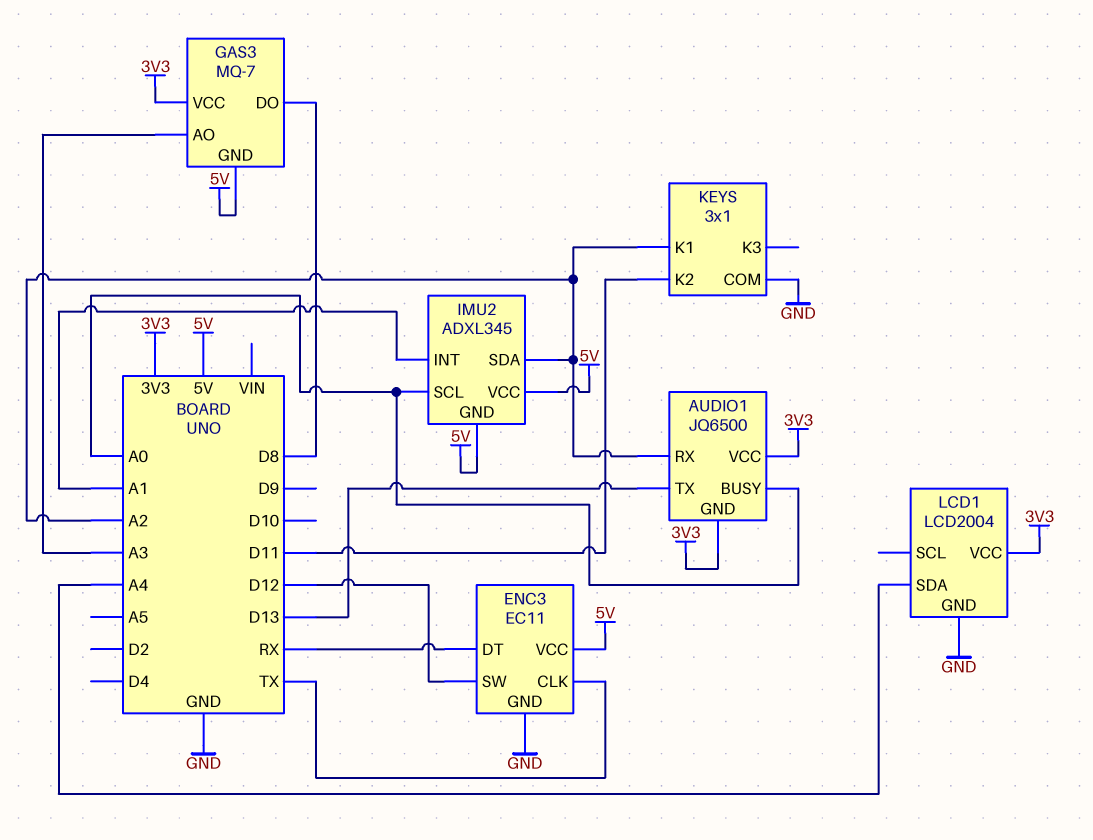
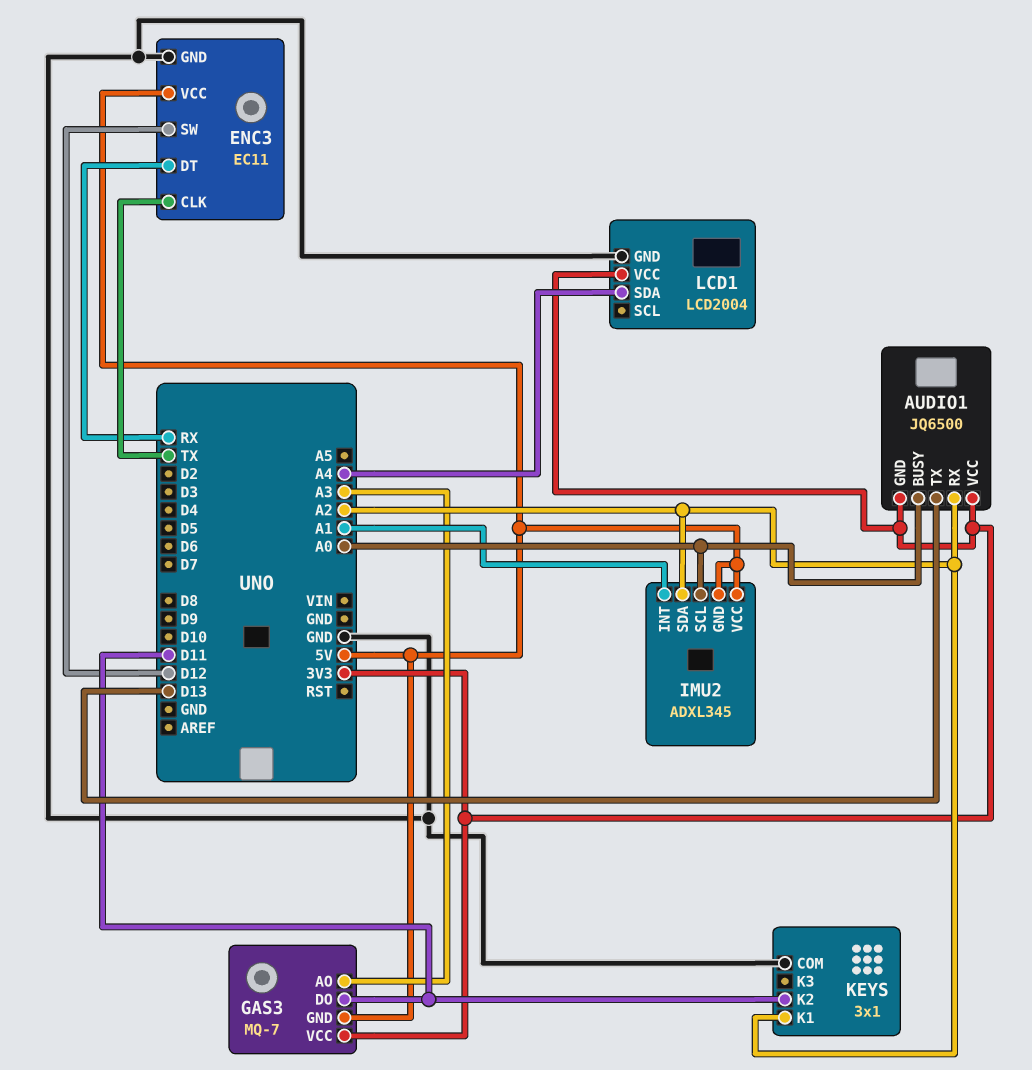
GAS3 pin DO: D8 -> D11

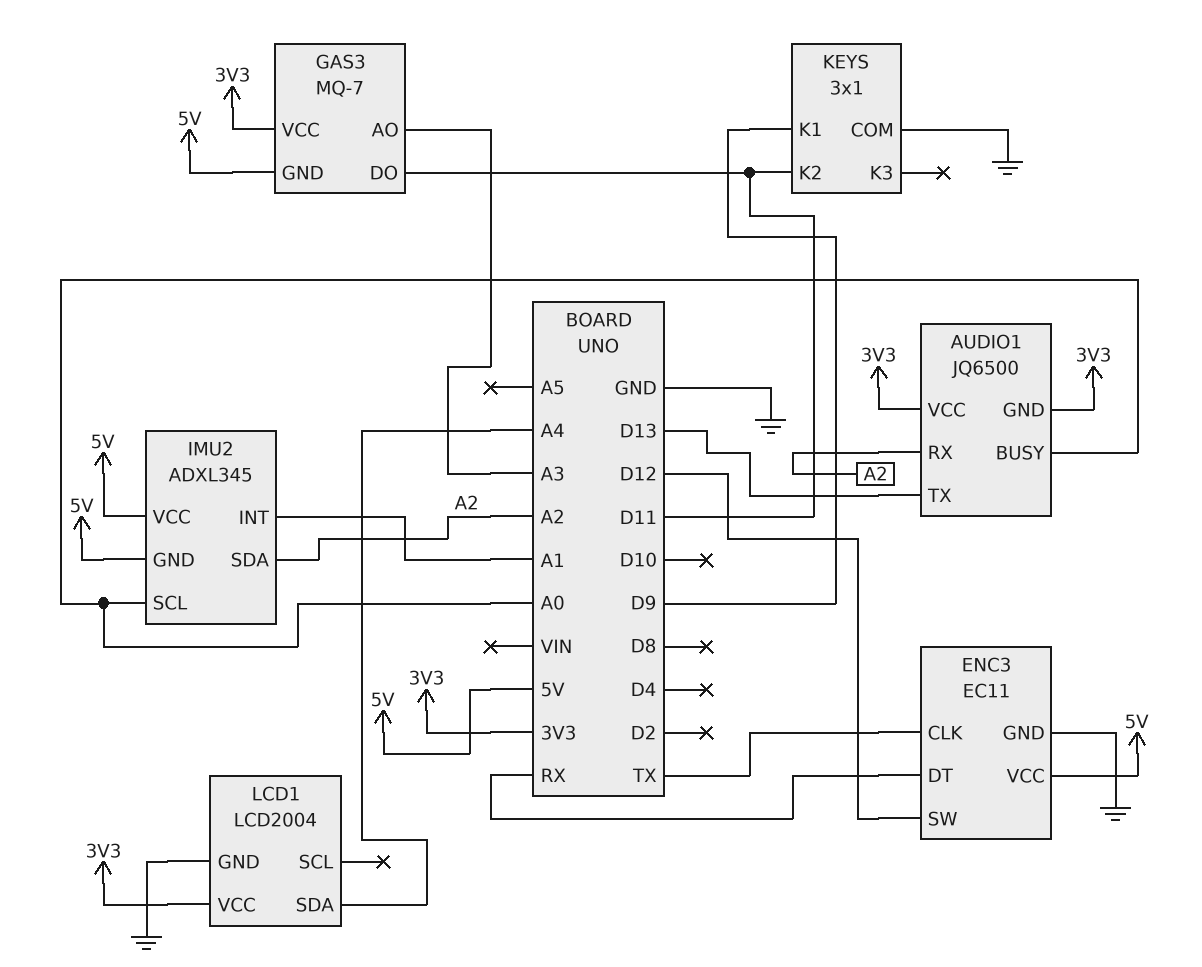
KEYS pin K1: A2 -> D9

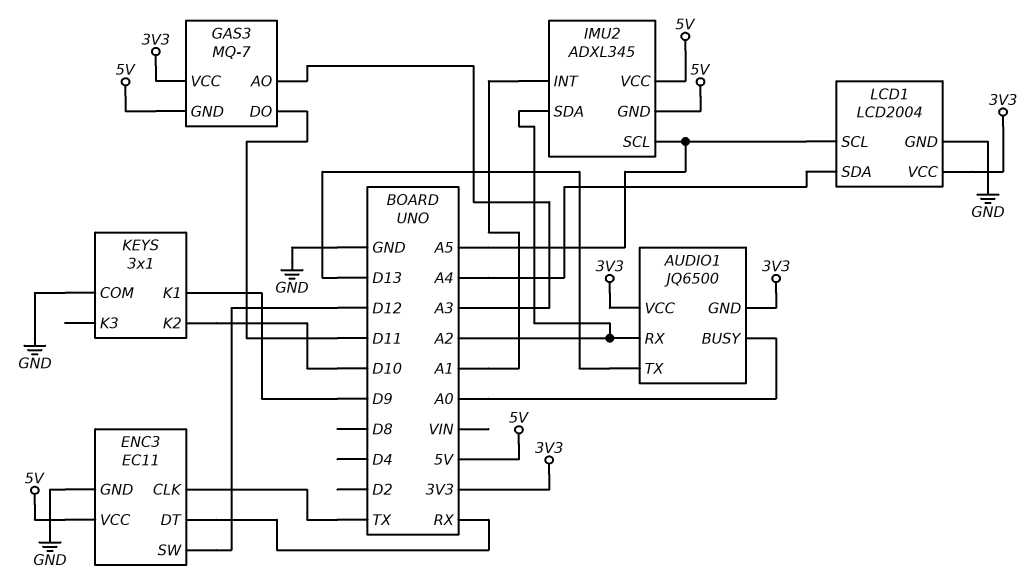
IMU2 pin SCL: A0 -> A5
KEYS pin K2: D11 -> D10
LCD1 pin SCL: none -> A5

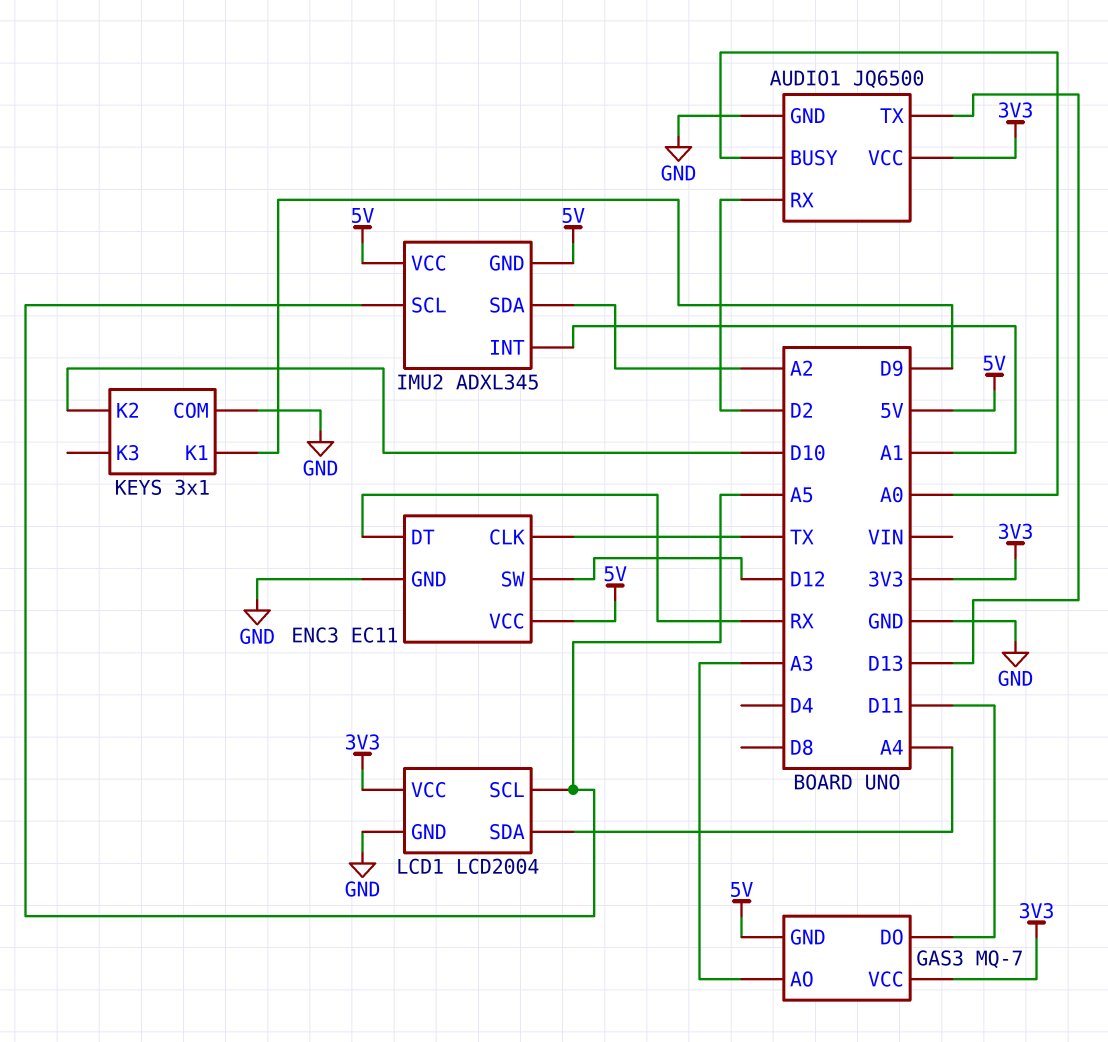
AUDIO1 pin GND: 3V3 -> GND
AUDIO1 pin RX: A2 -> D2

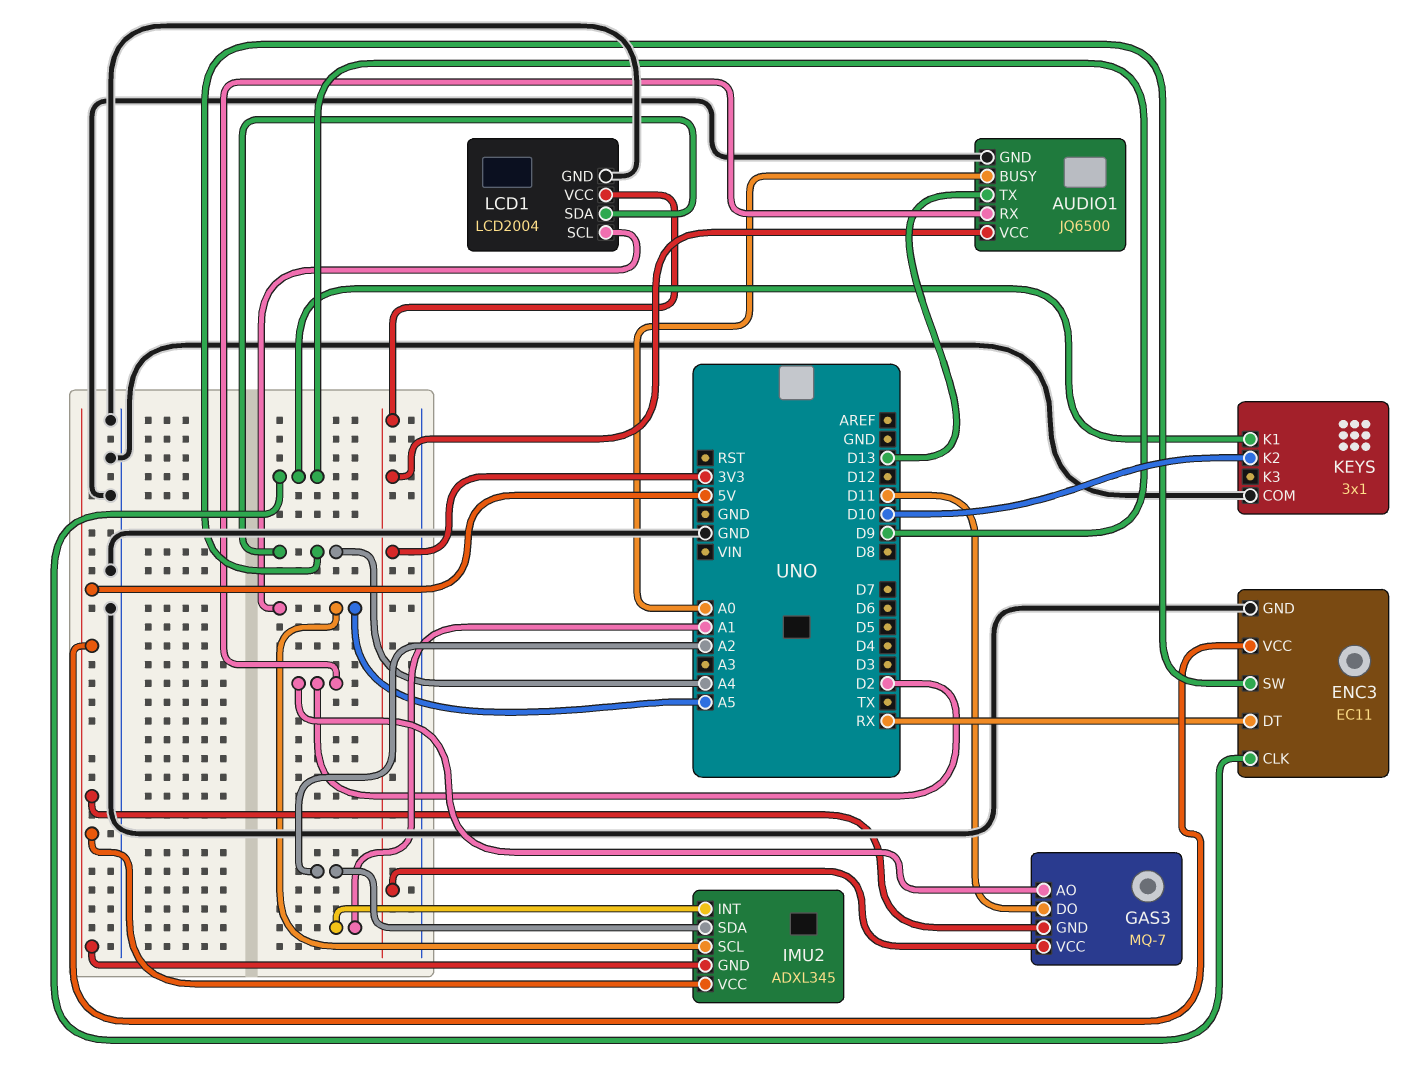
ENC3 pin CLK: TX -> D9
ENC3 pin SW: D12 -> A4
GAS3 pin AO: A3 -> D2

